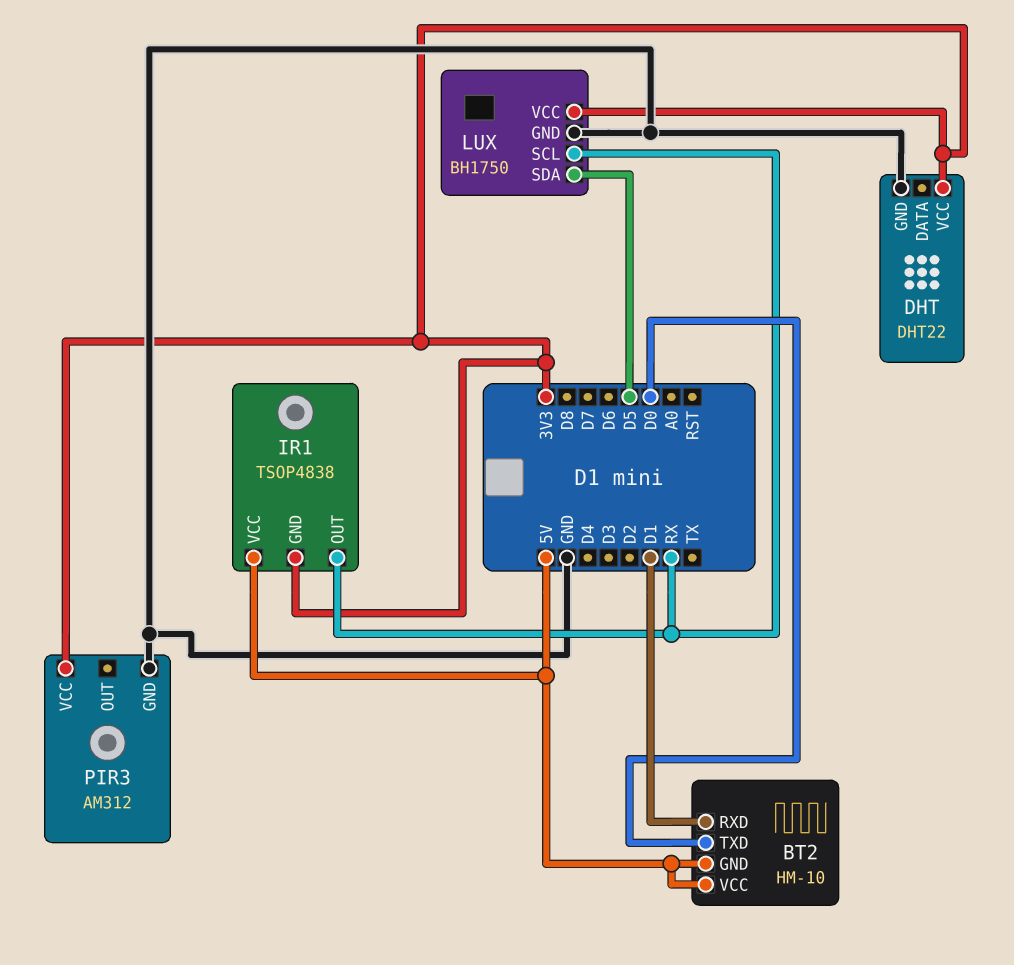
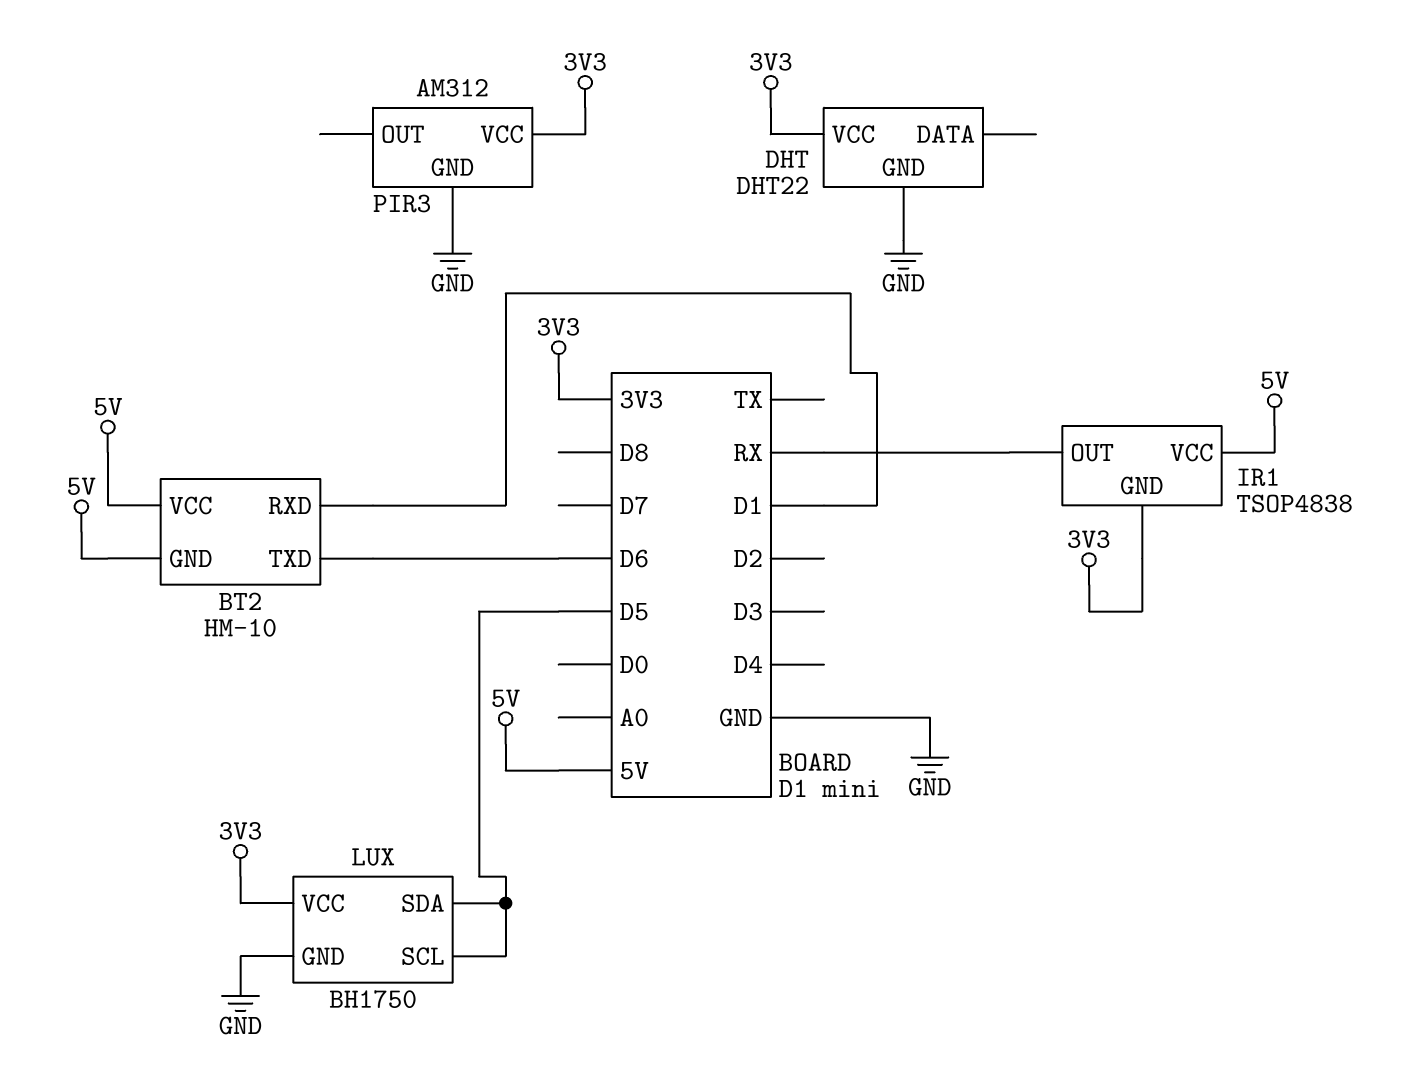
BT2 pin TXD: D0 -> D6
LUX pin SCL: RX -> D5

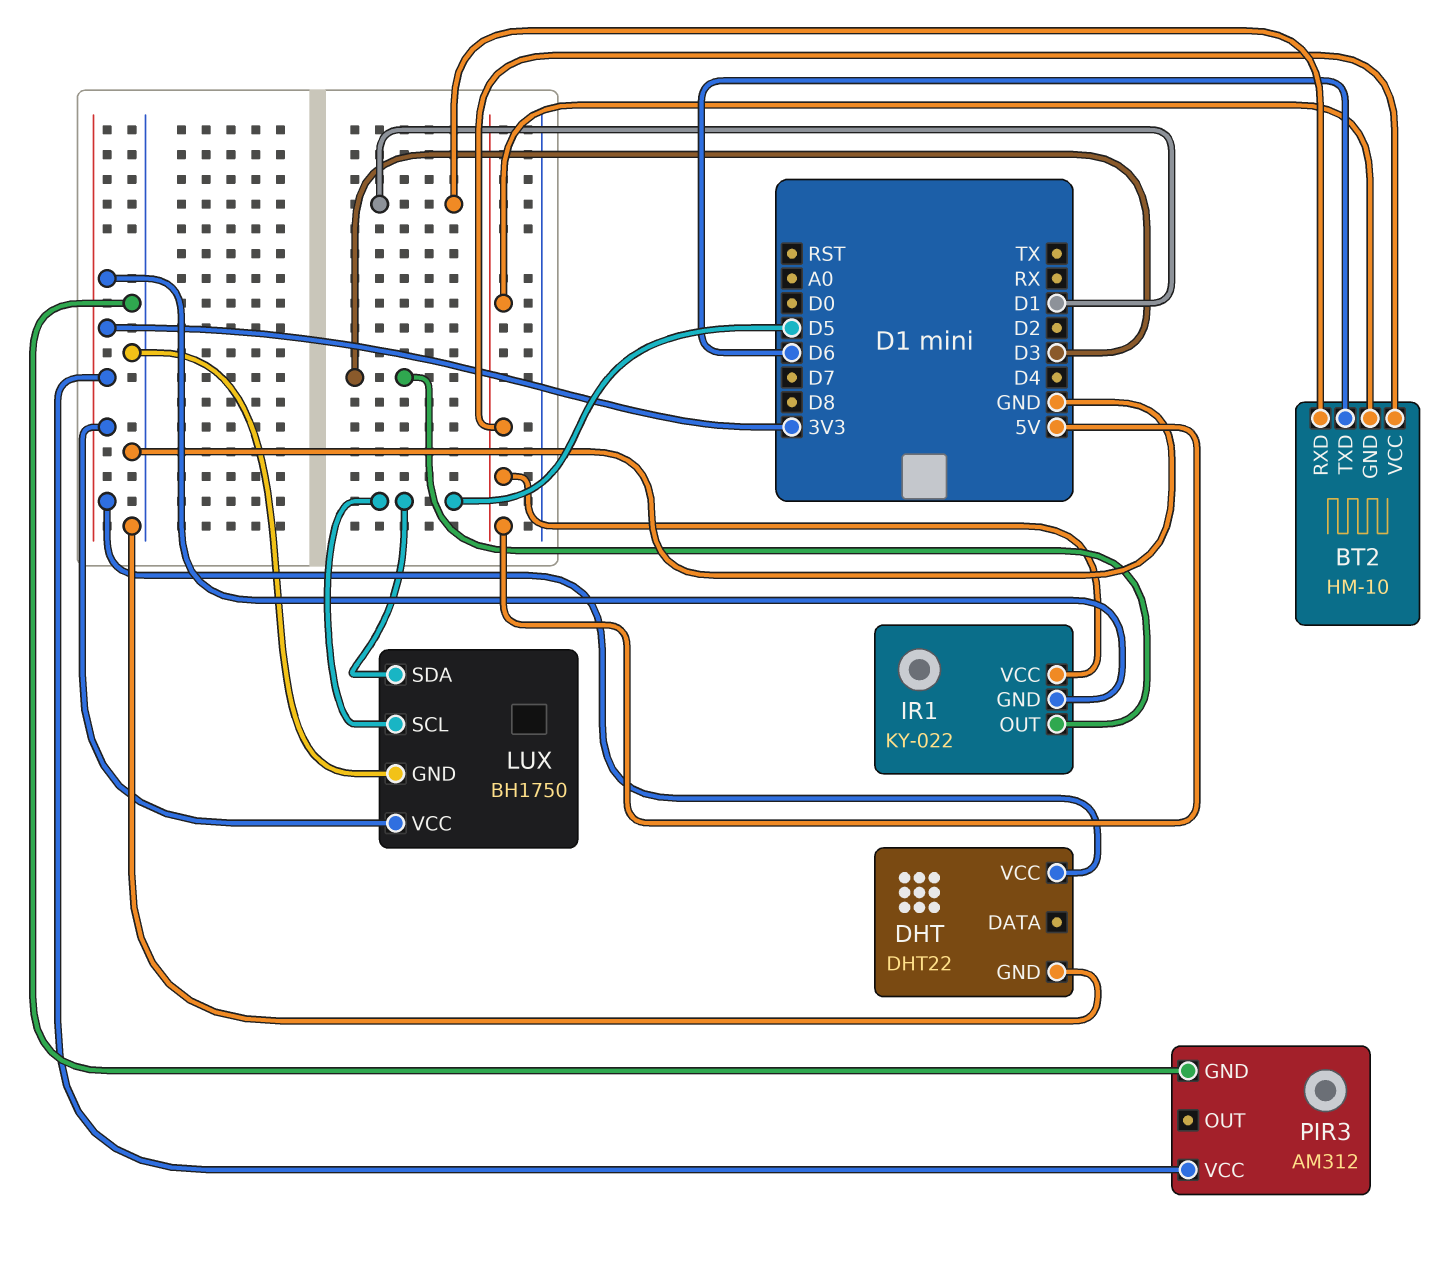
IR1: TSOP4838 -> KY-022
IR1 pin OUT: RX -> D3

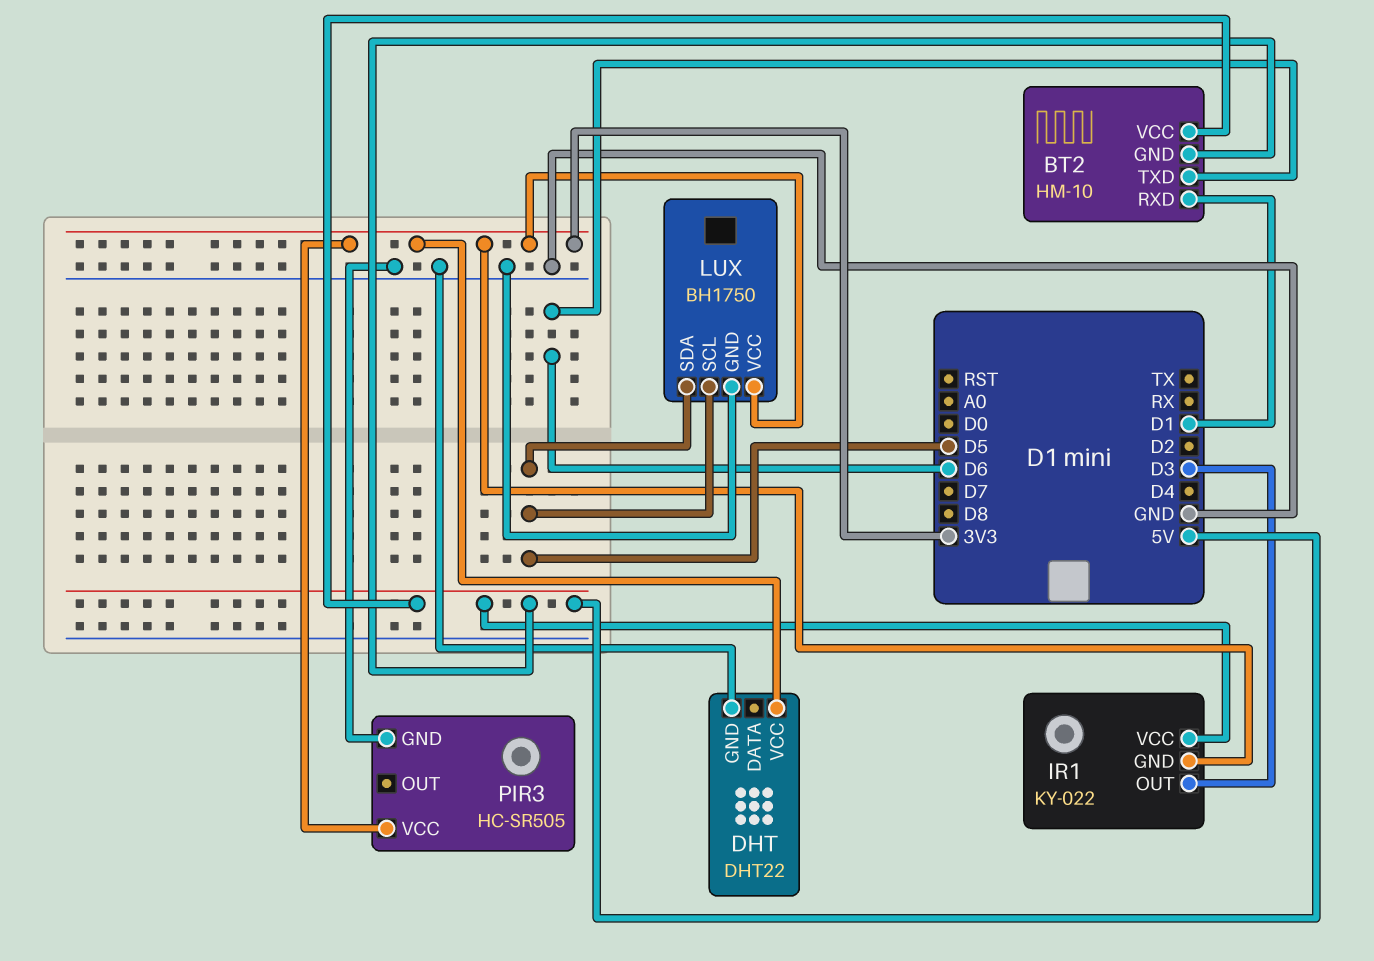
PIR3: AM312 -> HC-SR505

